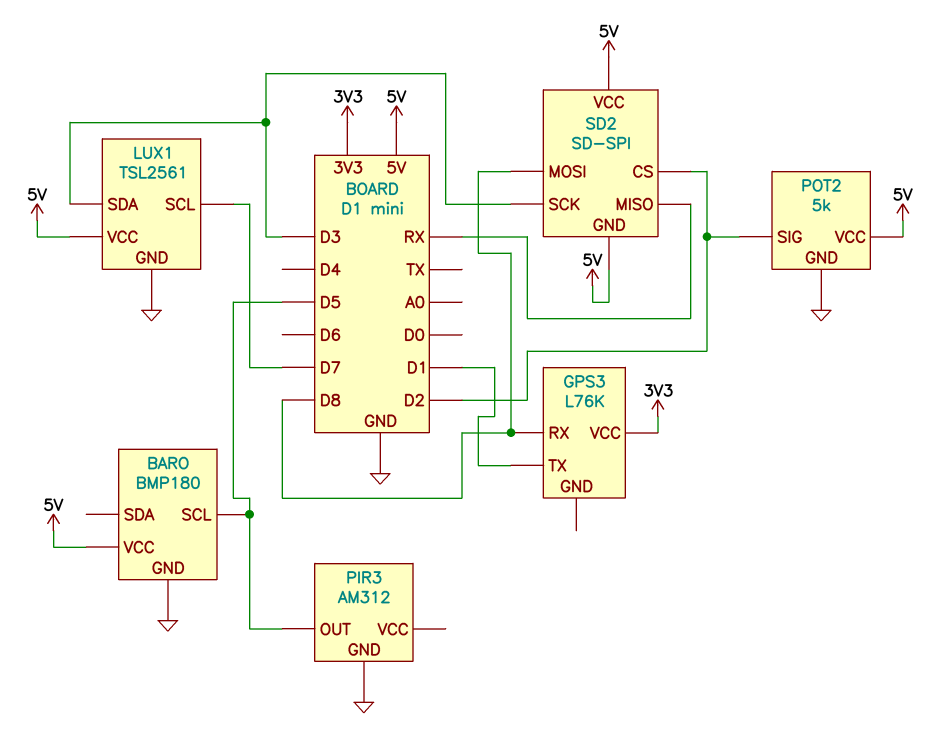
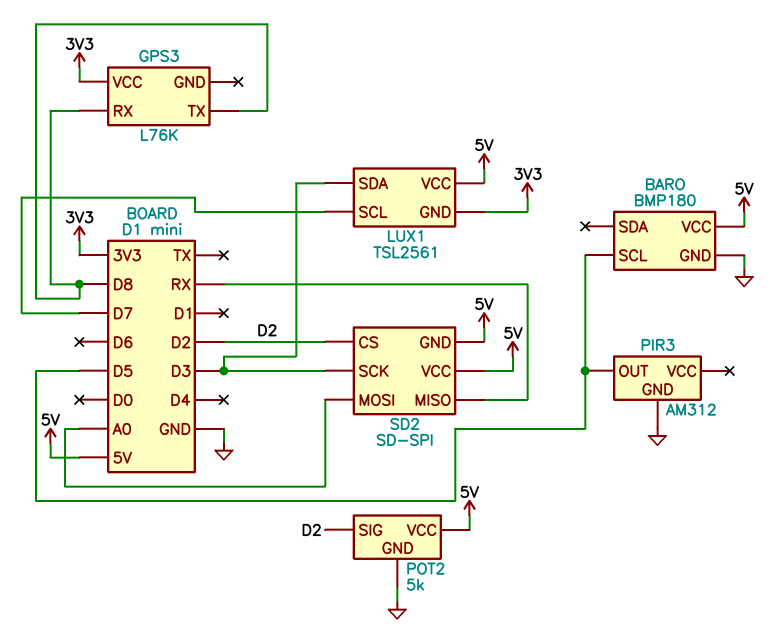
GPS3 pin TX: D1 -> D8
LUX1 pin GND: GND -> 3V3
SD2 pin MOSI: D8 -> A0

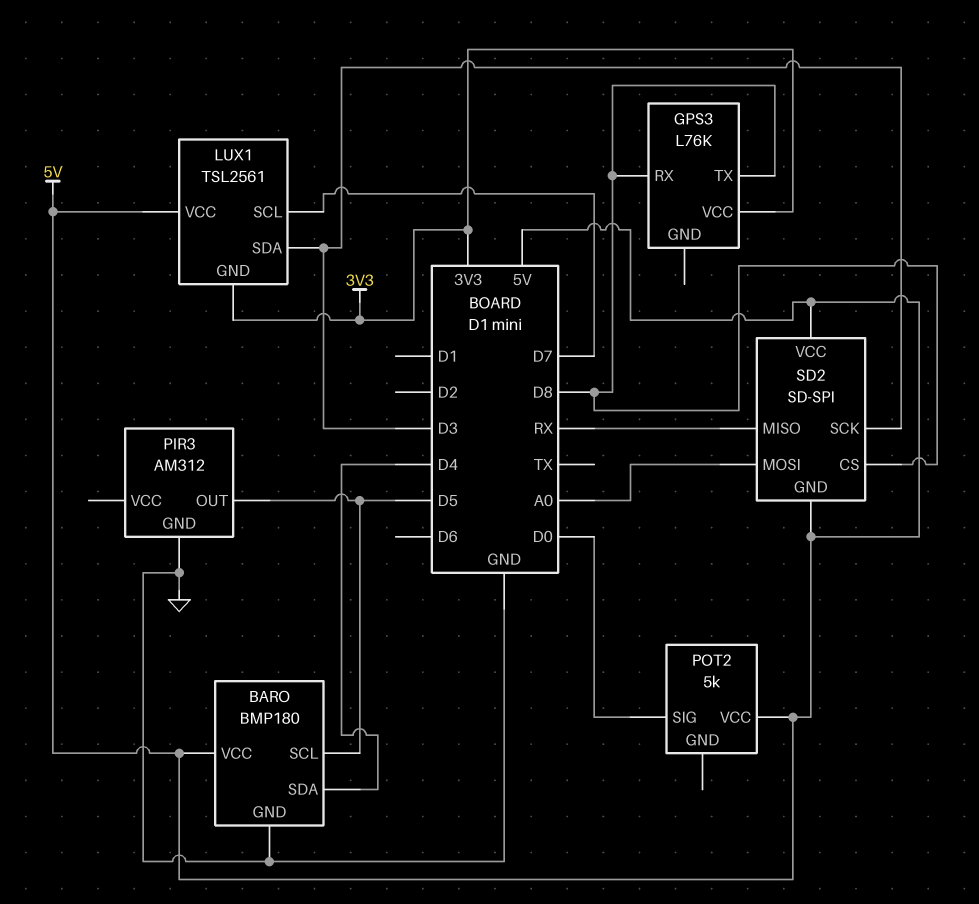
BARO pin SDA: none -> D4
POT2 pin GND: GND -> none
POT2 pin SIG: D2 -> D0
SD2 pin CS: D2 -> D8

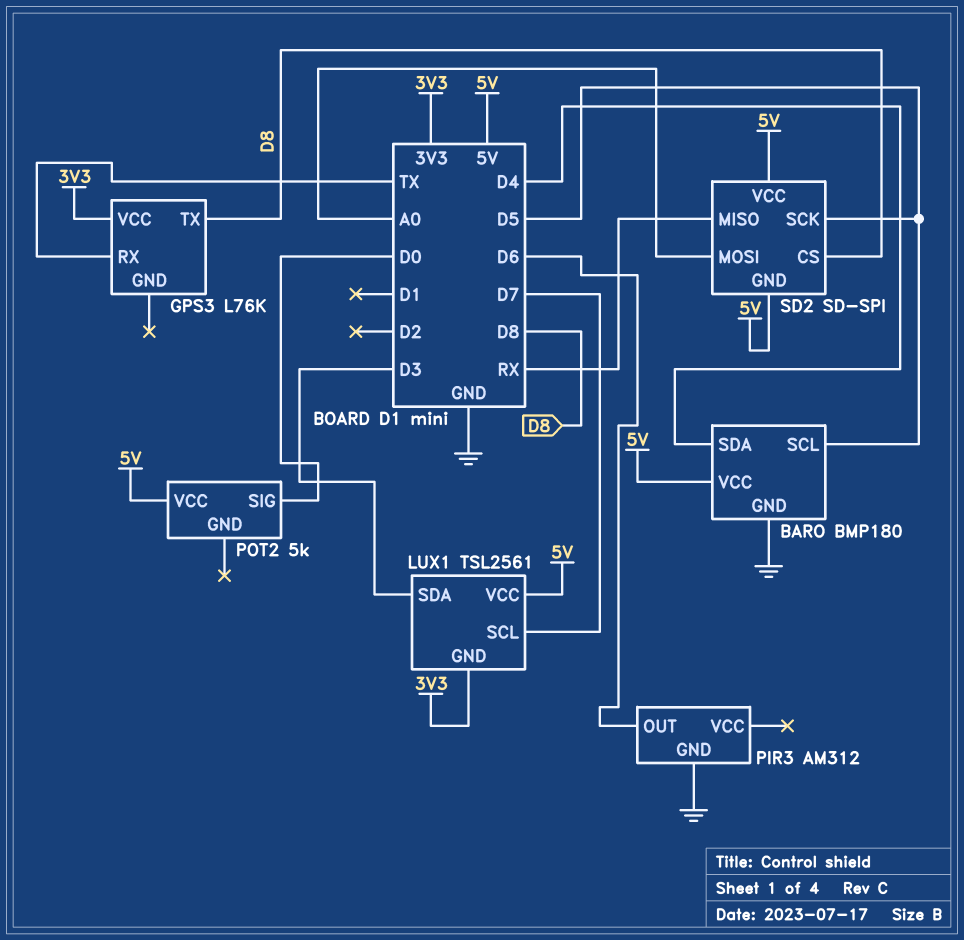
GPS3 pin RX: D8 -> TX
PIR3 pin OUT: D5 -> D6
SD2 pin SCK: D3 -> D5

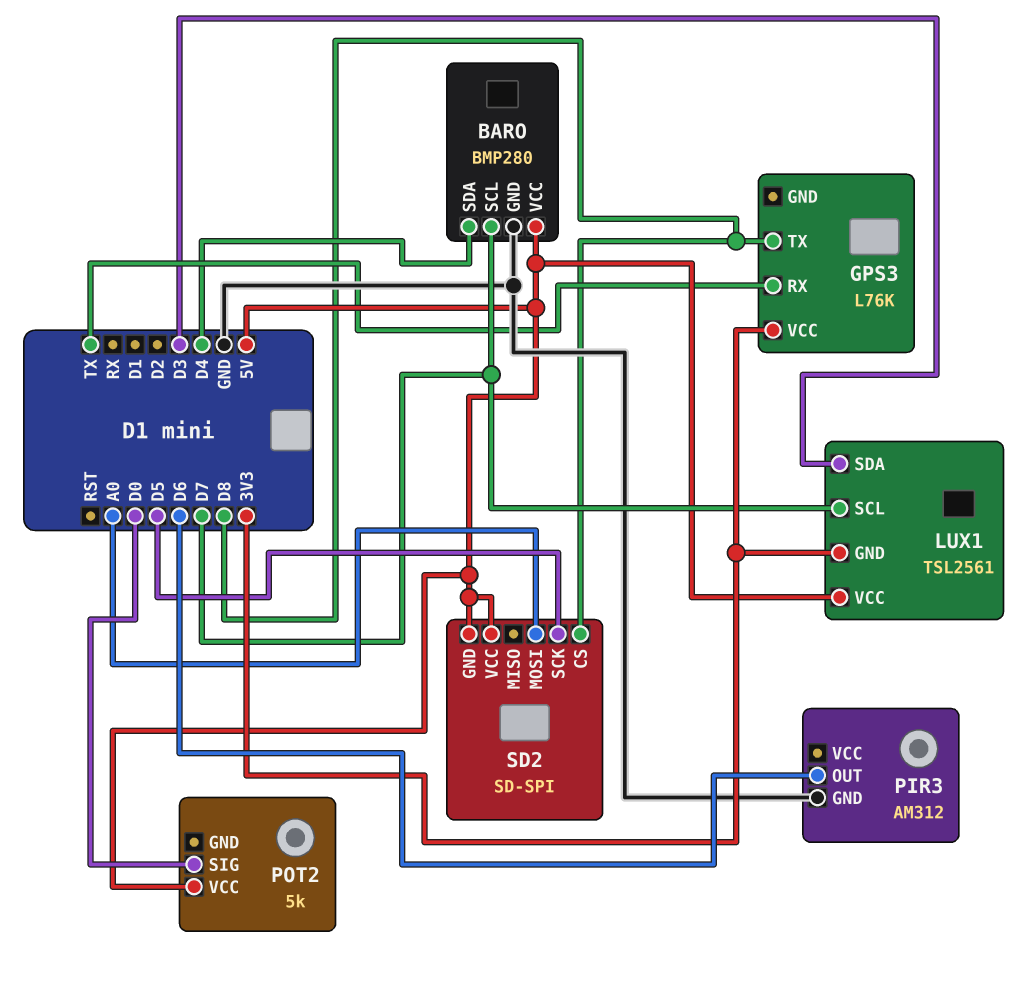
BARO: BMP180 -> BMP280
BARO pin SCL: D5 -> D7
SD2 pin MISO: RX -> none

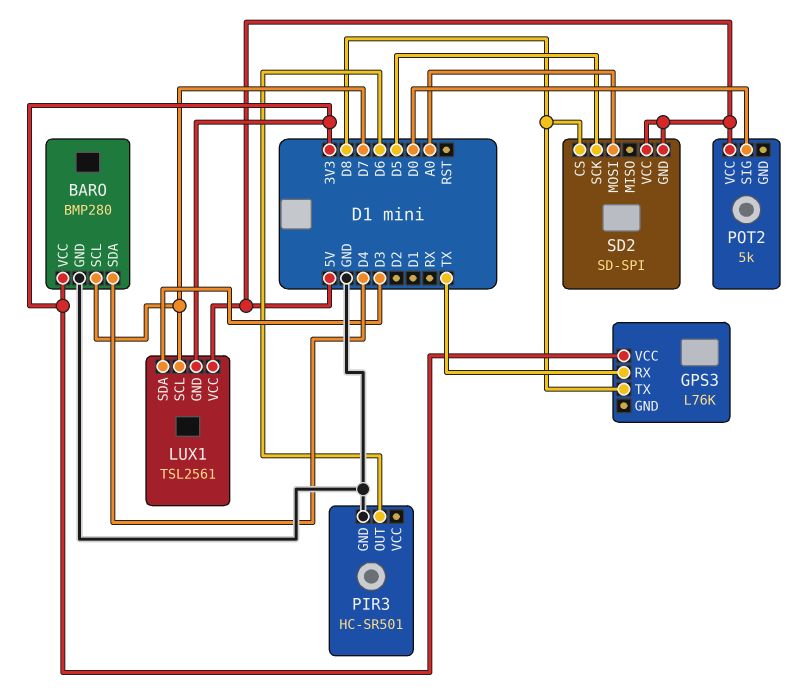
BARO pin VCC: 5V -> 3V3
PIR3: AM312 -> HC-SR501

